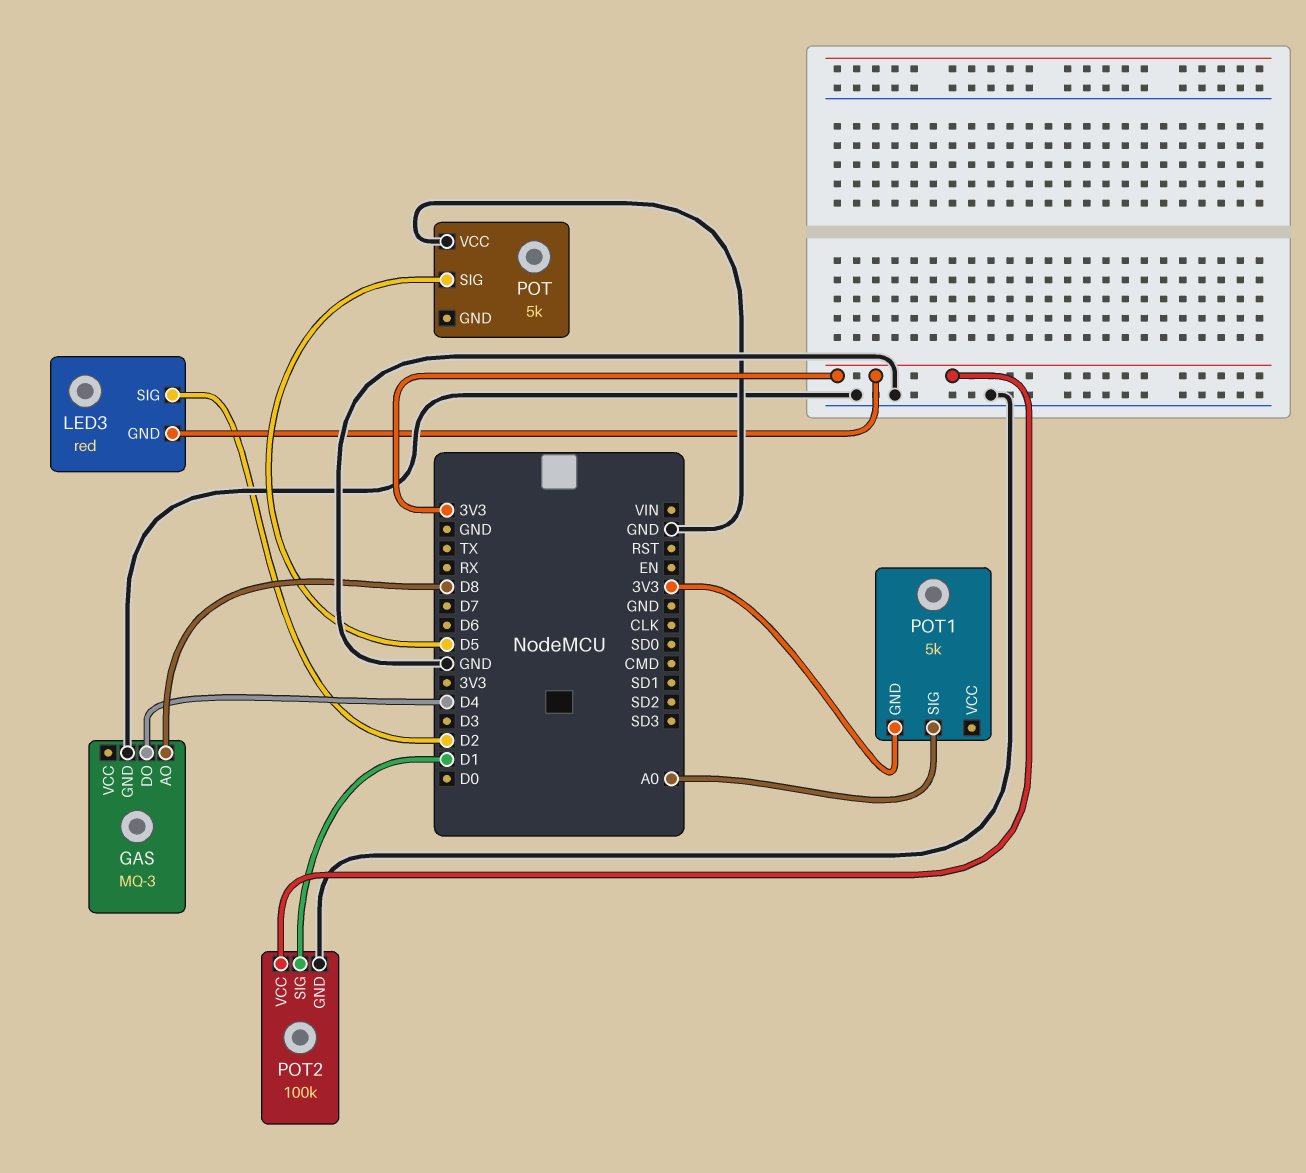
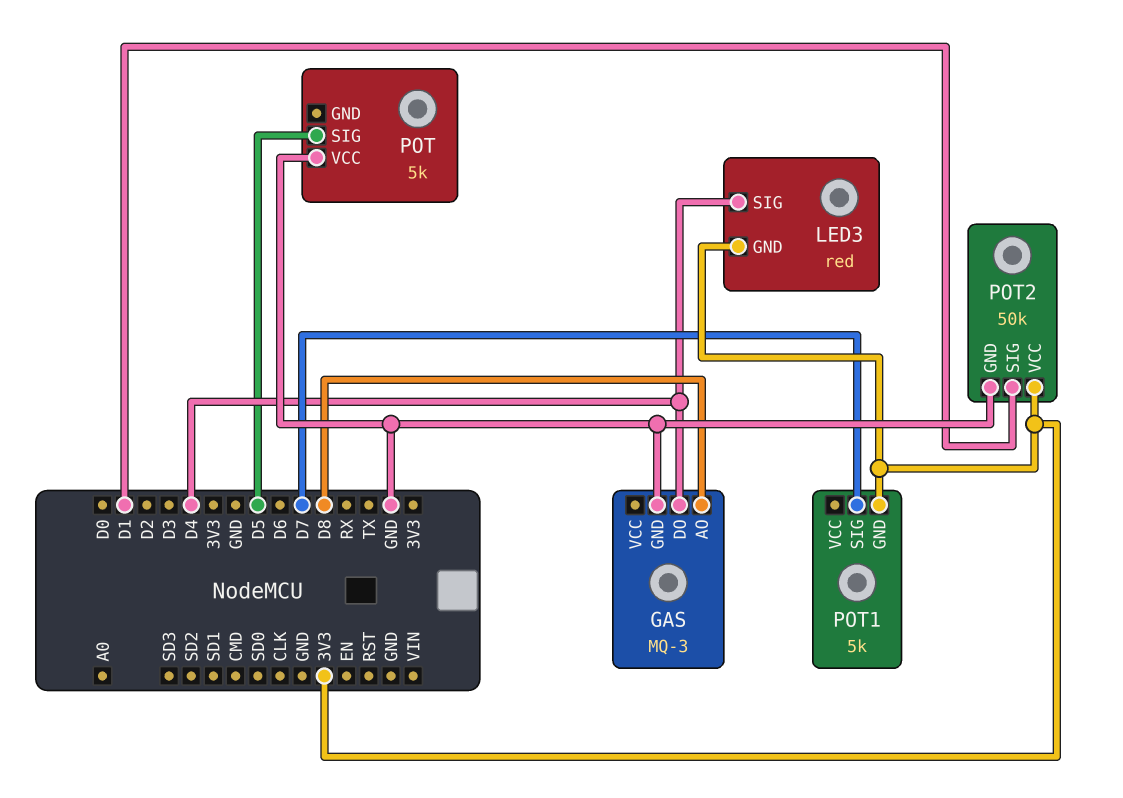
LED3 pin SIG: D2 -> D4
POT1 pin SIG: A0 -> D7
POT2: 100k -> 50k

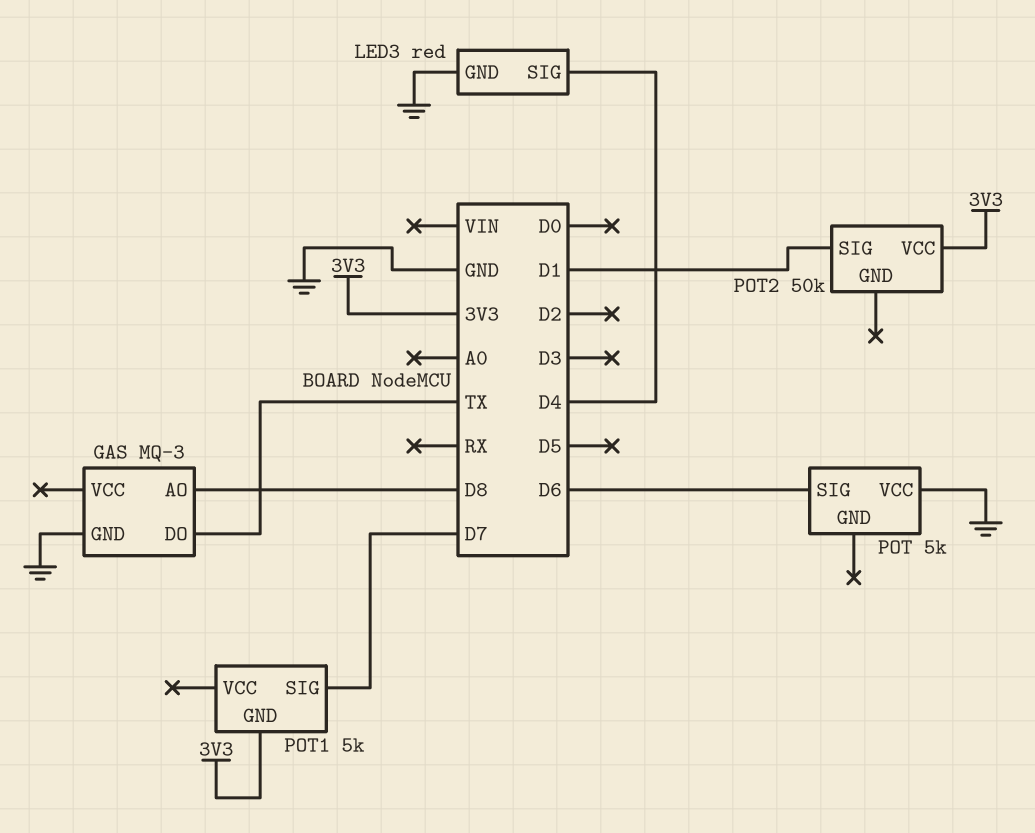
GAS pin DO: D4 -> TX
LED3 pin GND: 3V3 -> GND
POT pin SIG: D5 -> D6
POT2 pin GND: GND -> none

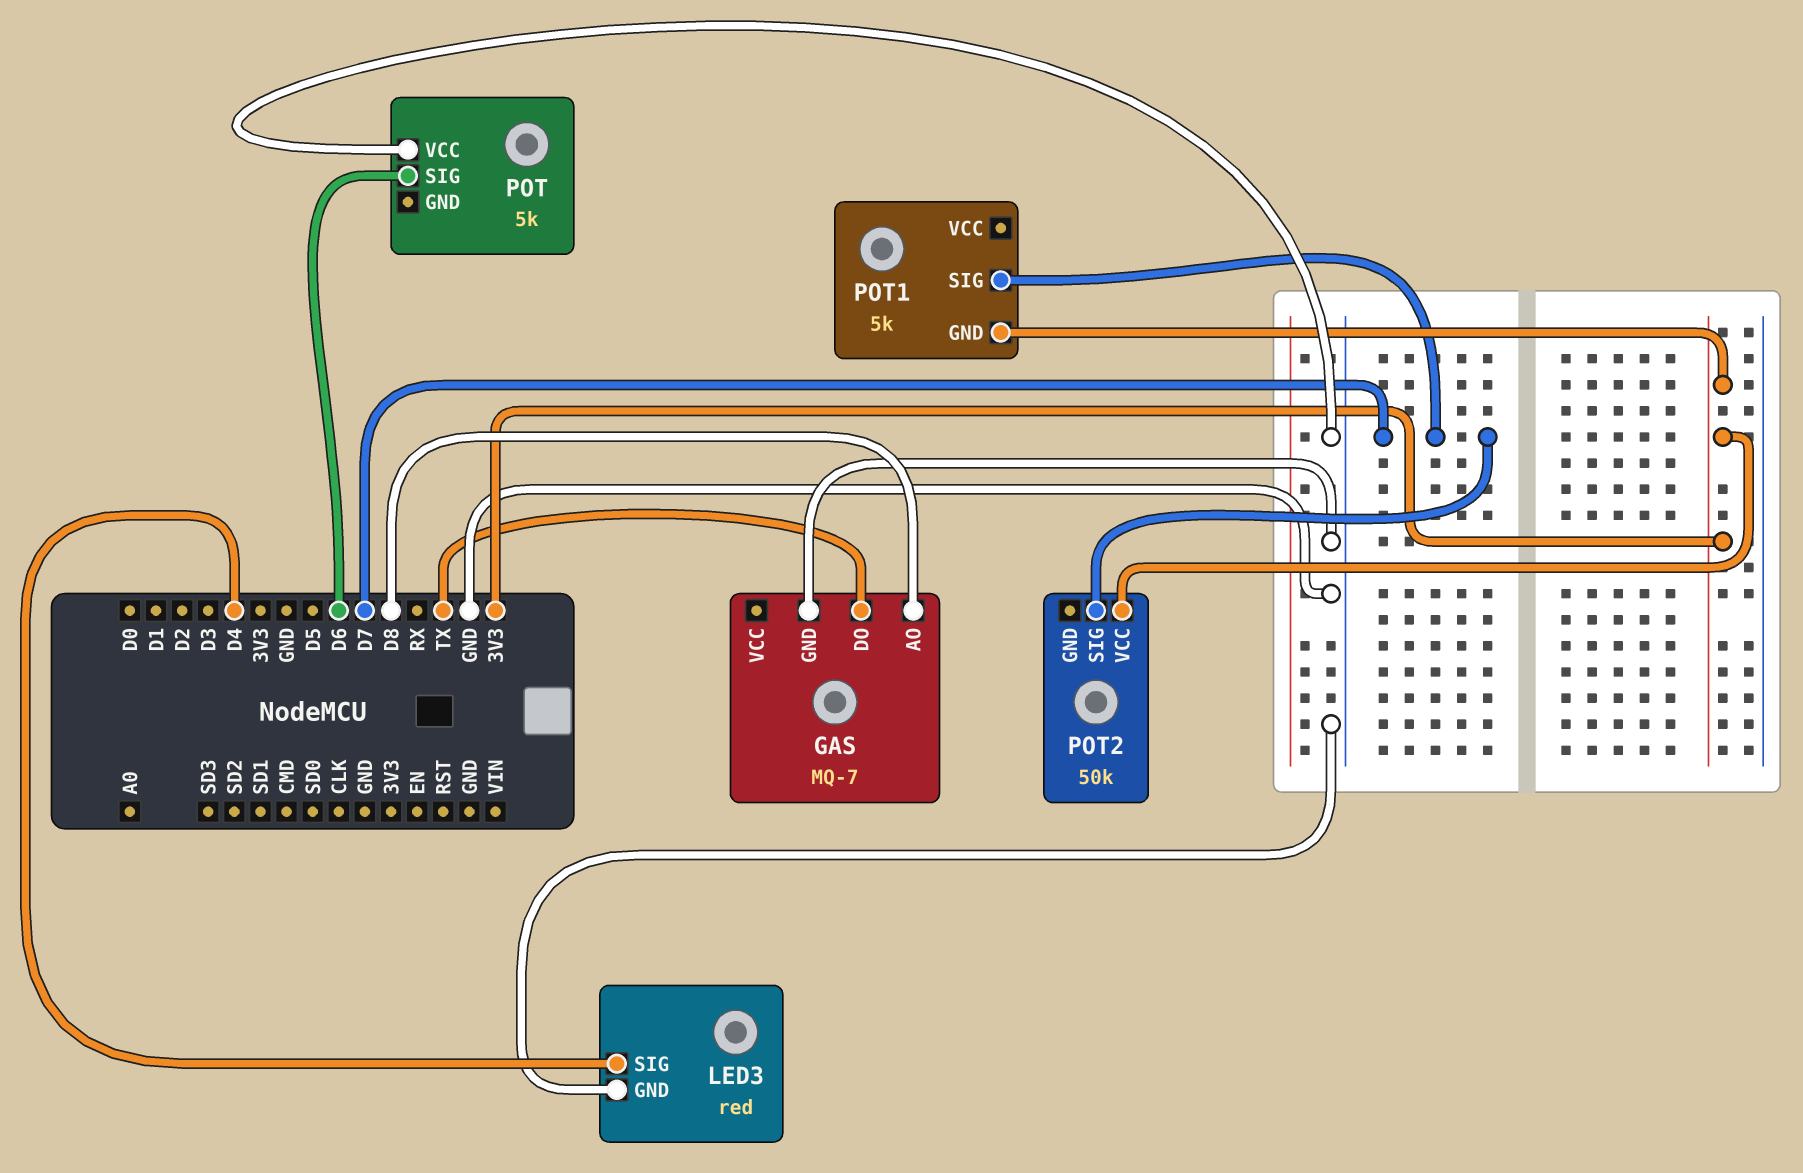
GAS: MQ-3 -> MQ-7
POT2 pin SIG: D1 -> D7

